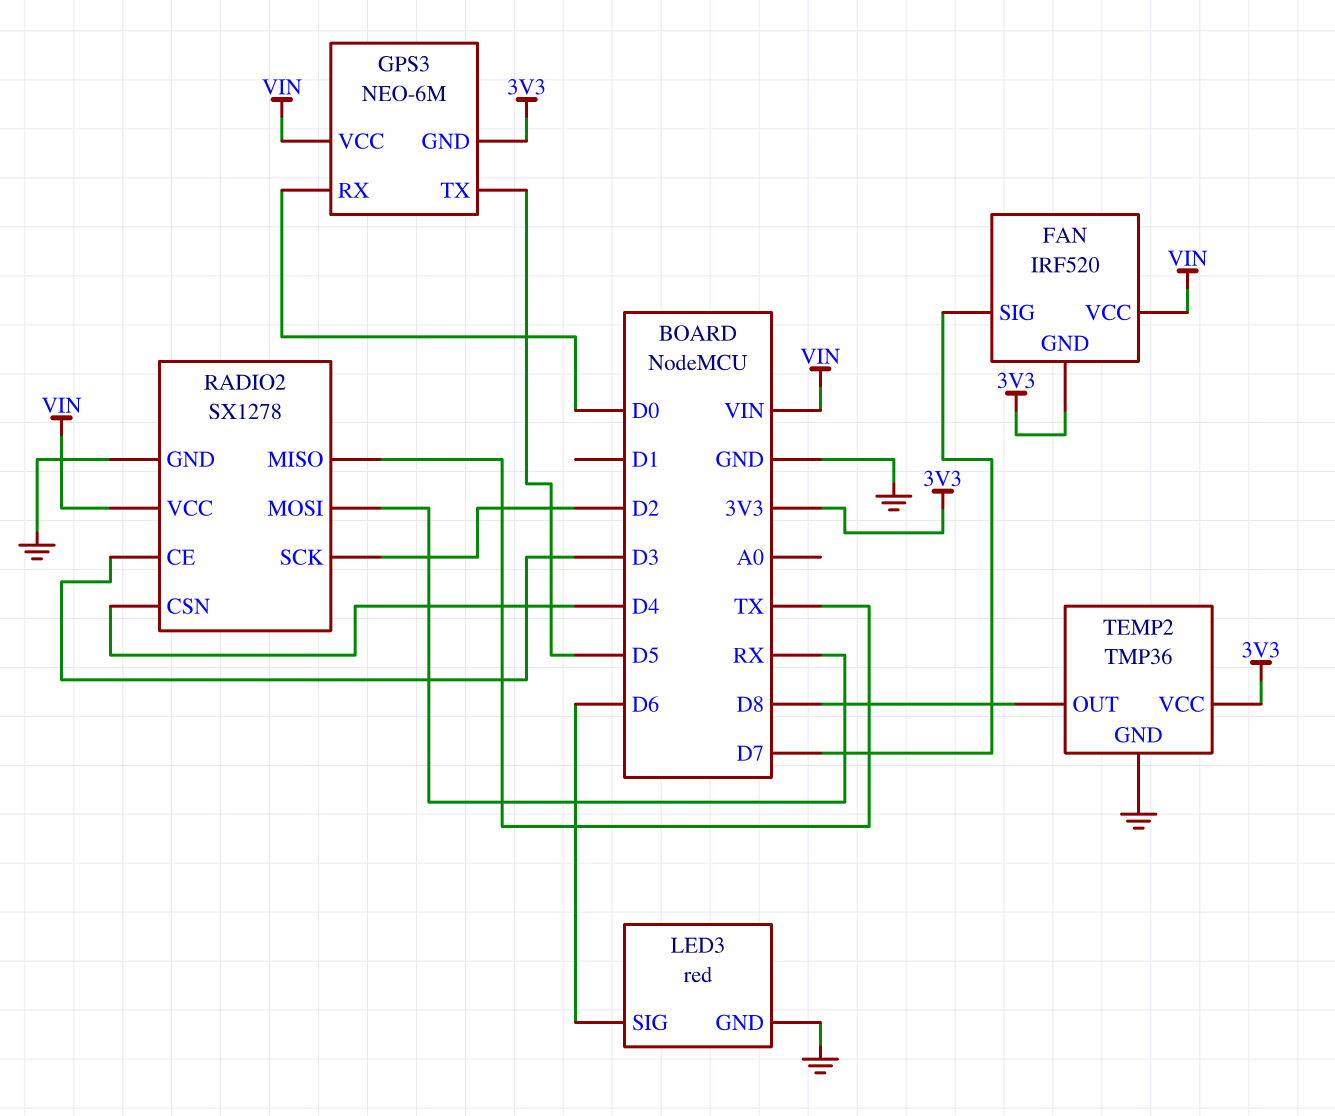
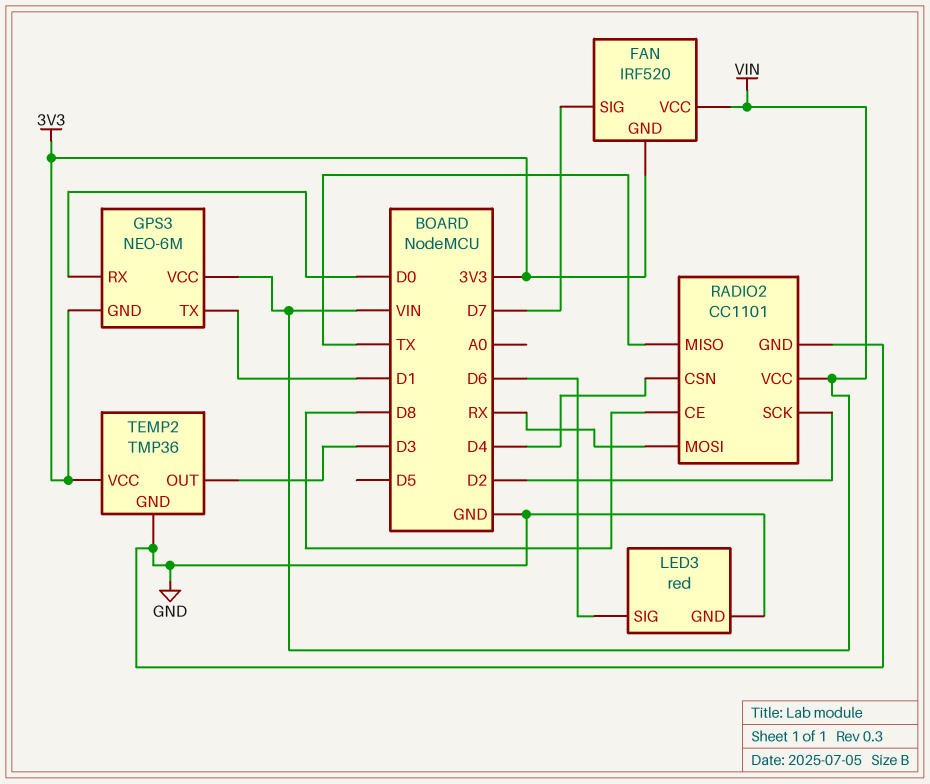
GPS3 pin TX: D5 -> D1
RADIO2: SX1278 -> CC1101
RADIO2 pin CE: D3 -> D8
TEMP2 pin OUT: D8 -> D3

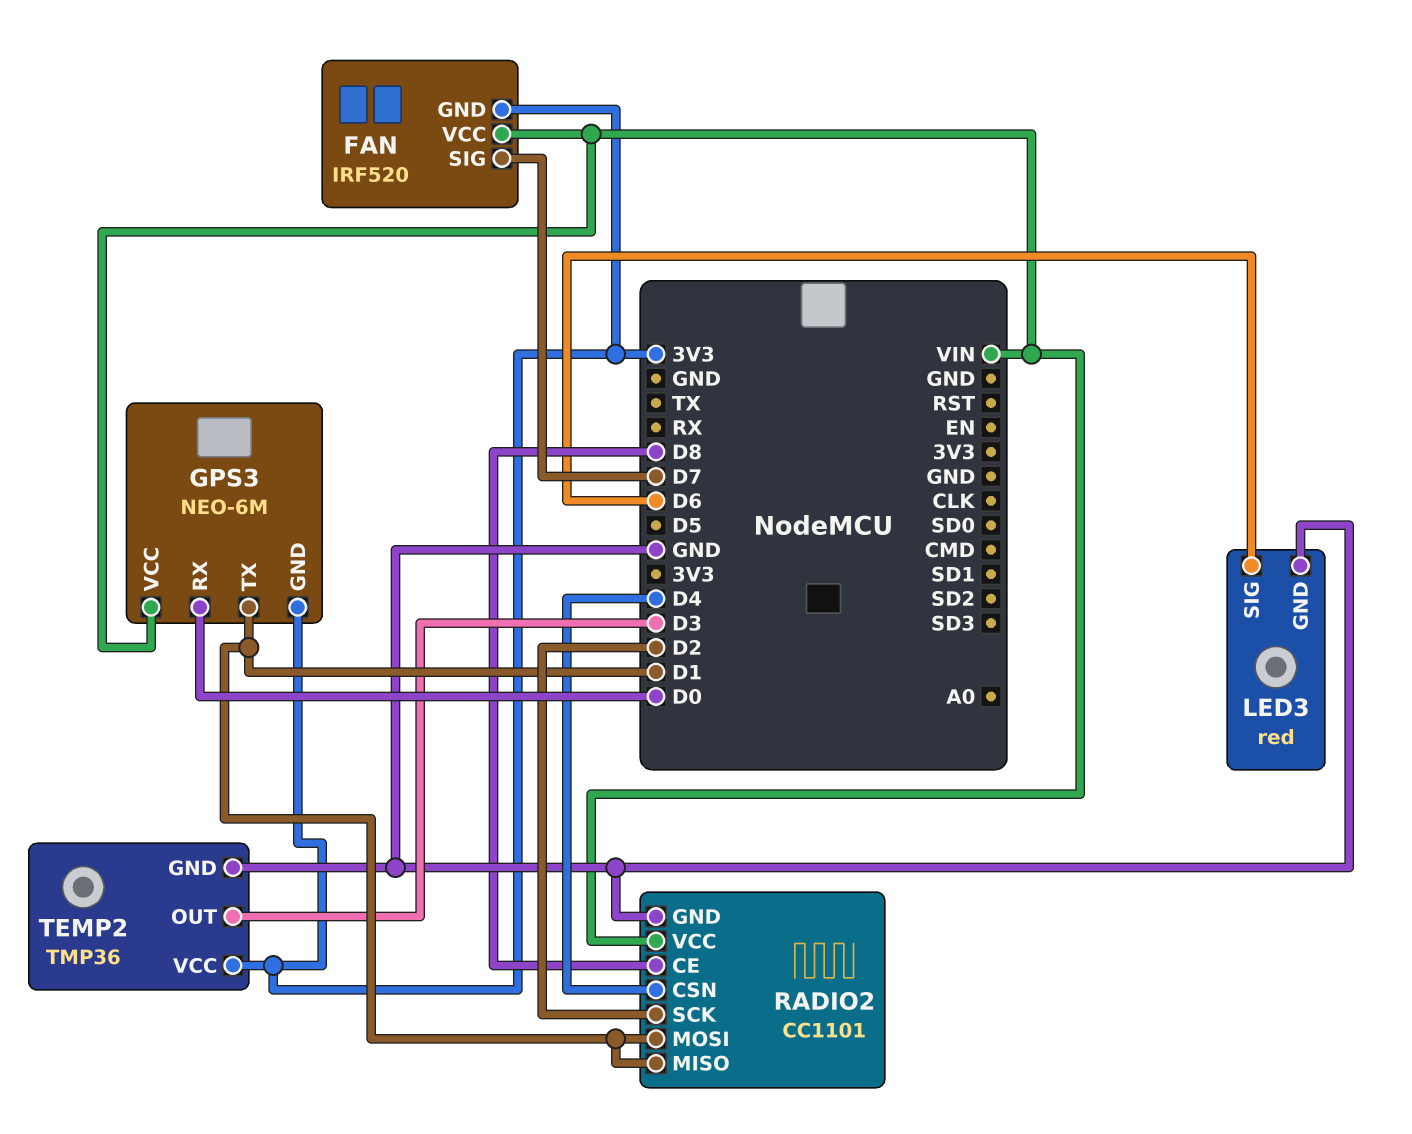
RADIO2 pin MISO: TX -> D1
RADIO2 pin MOSI: RX -> D1

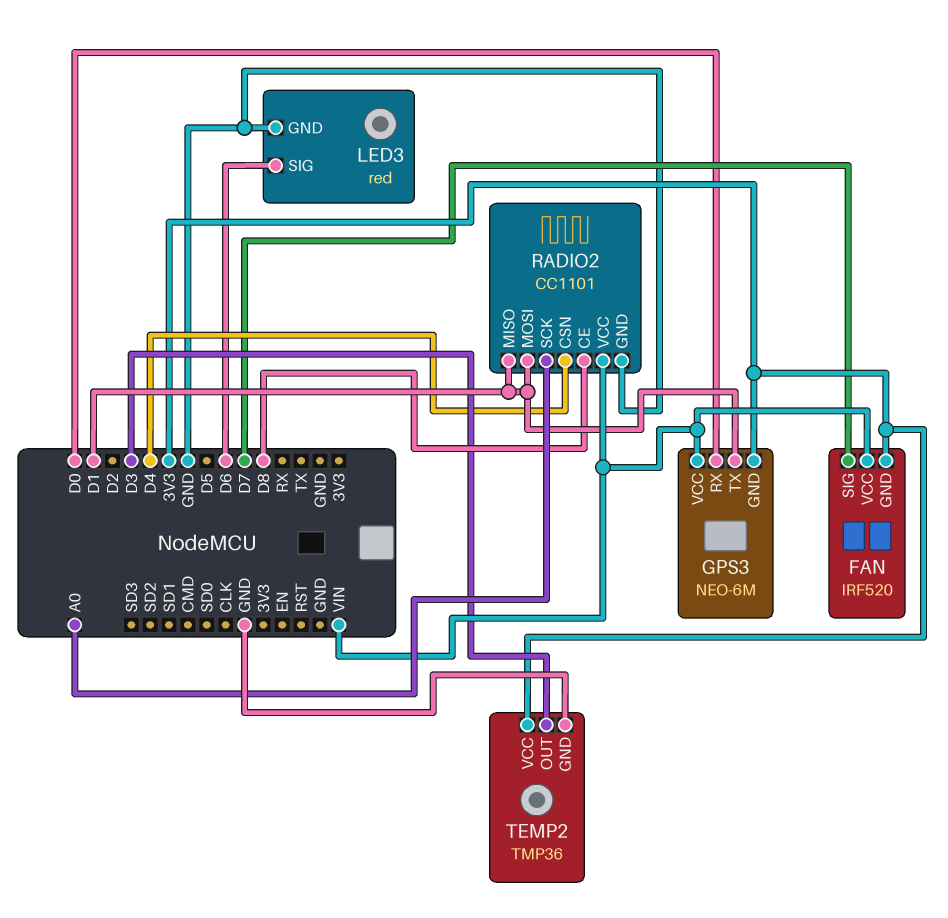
RADIO2 pin SCK: D2 -> A0

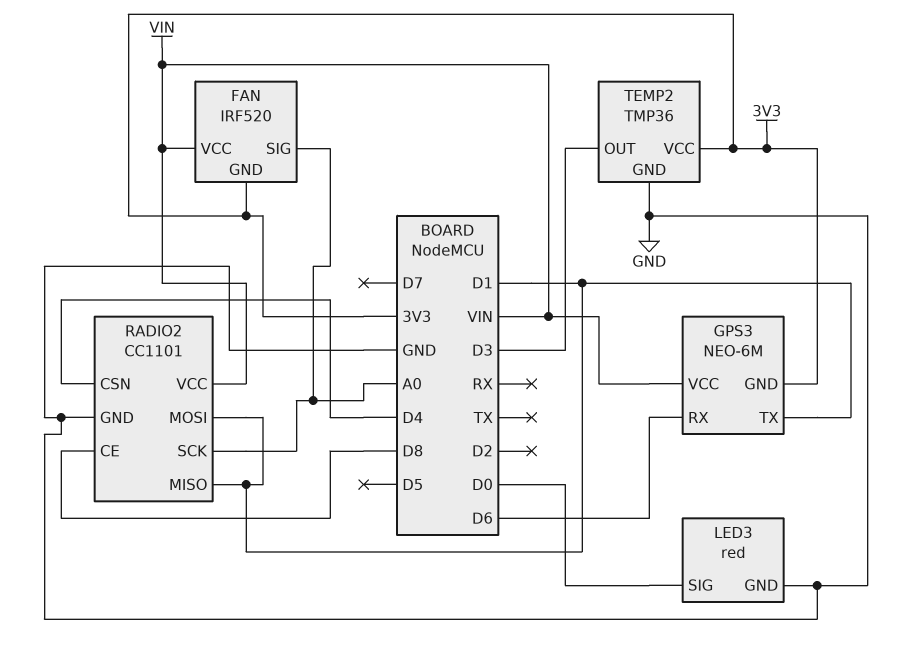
FAN pin SIG: D7 -> A0
GPS3 pin RX: D0 -> D6
LED3 pin SIG: D6 -> D0

